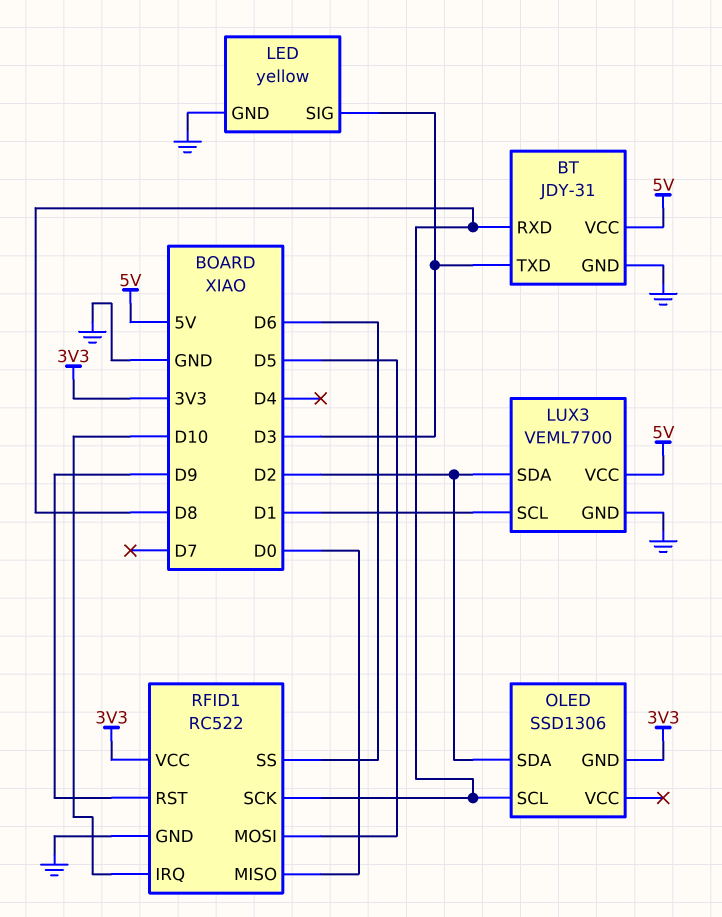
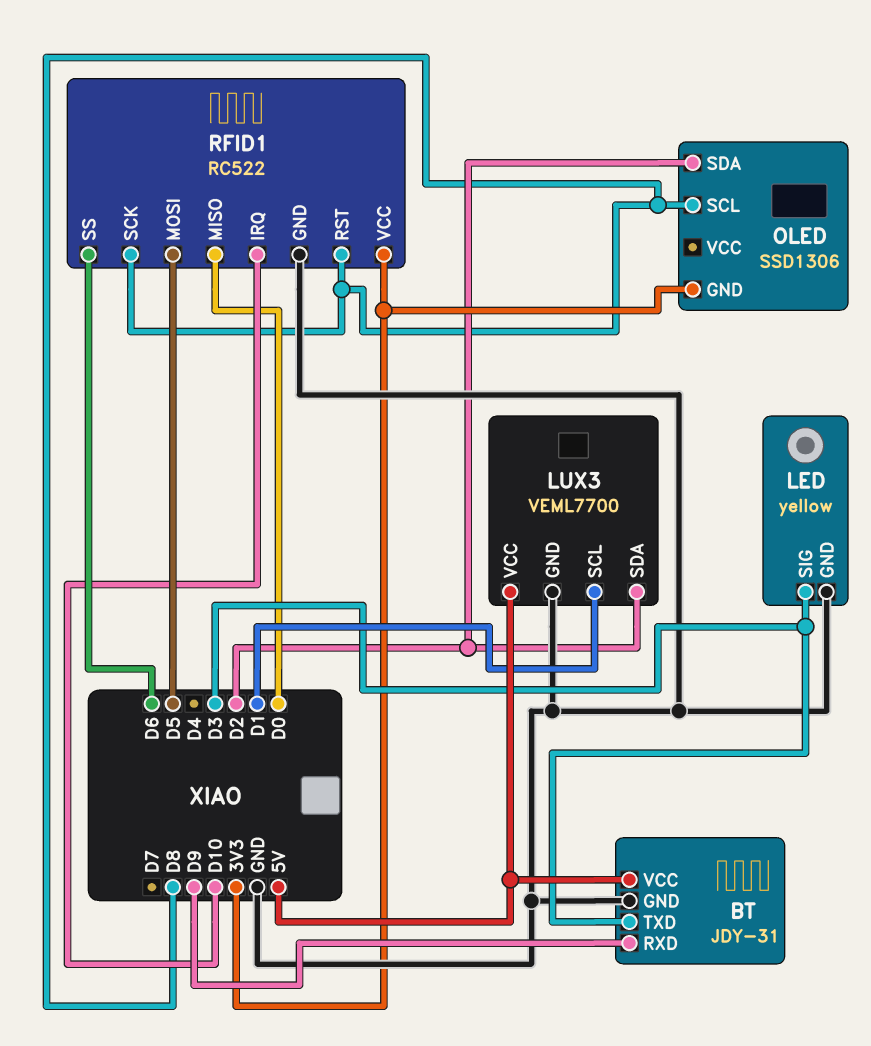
BT pin RXD: D8 -> D9
RFID1 pin RST: D9 -> D8

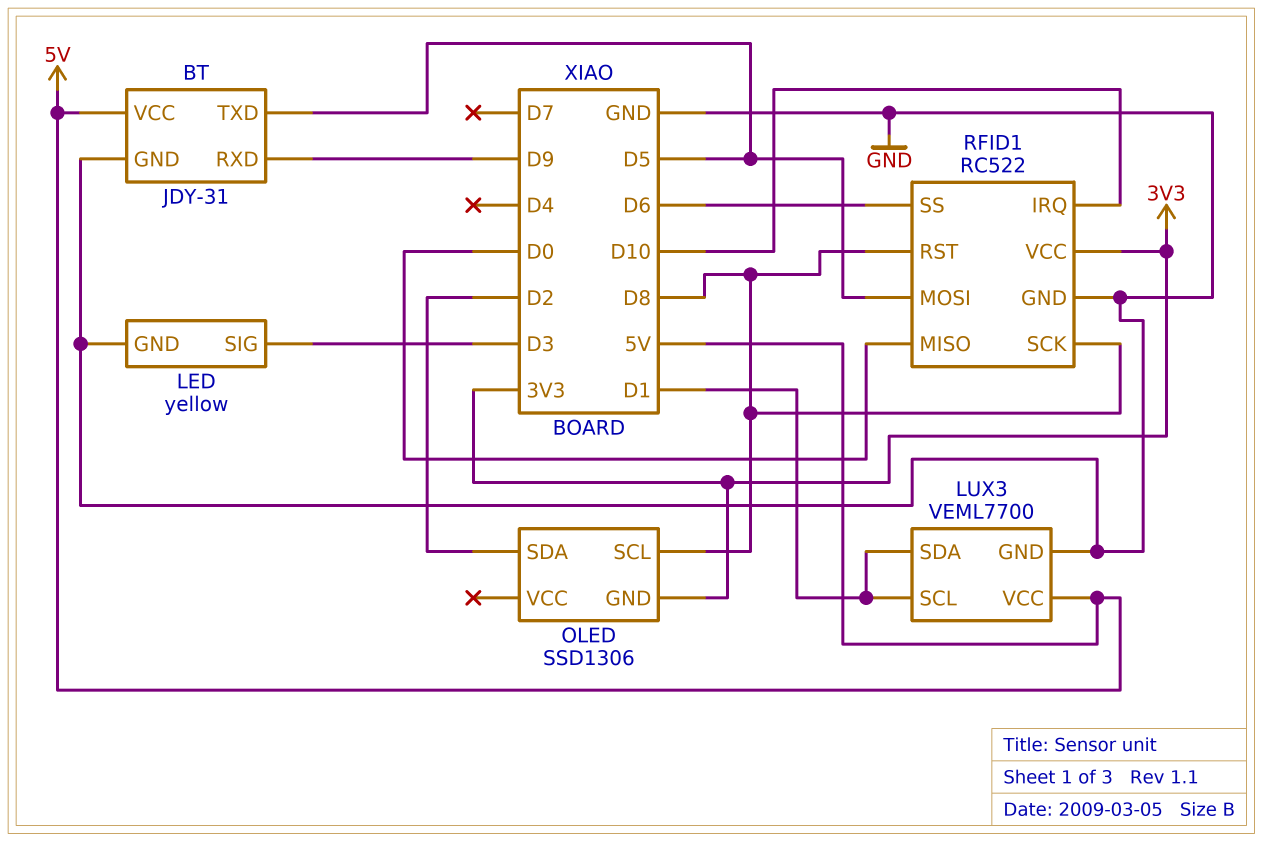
BT pin TXD: D3 -> D5
LUX3 pin SDA: D2 -> D1

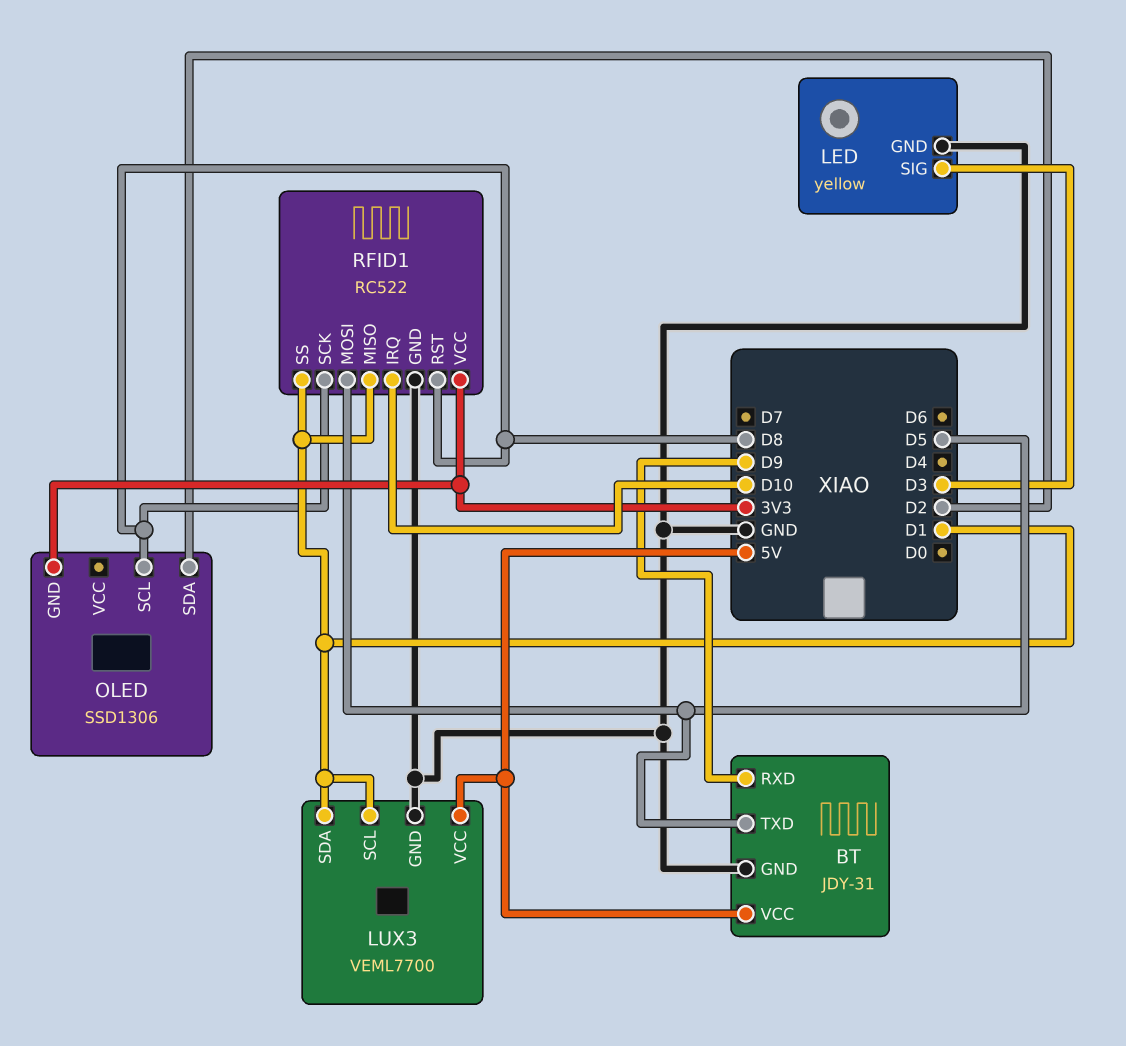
RFID1 pin MISO: D0 -> D1
RFID1 pin SS: D6 -> D1

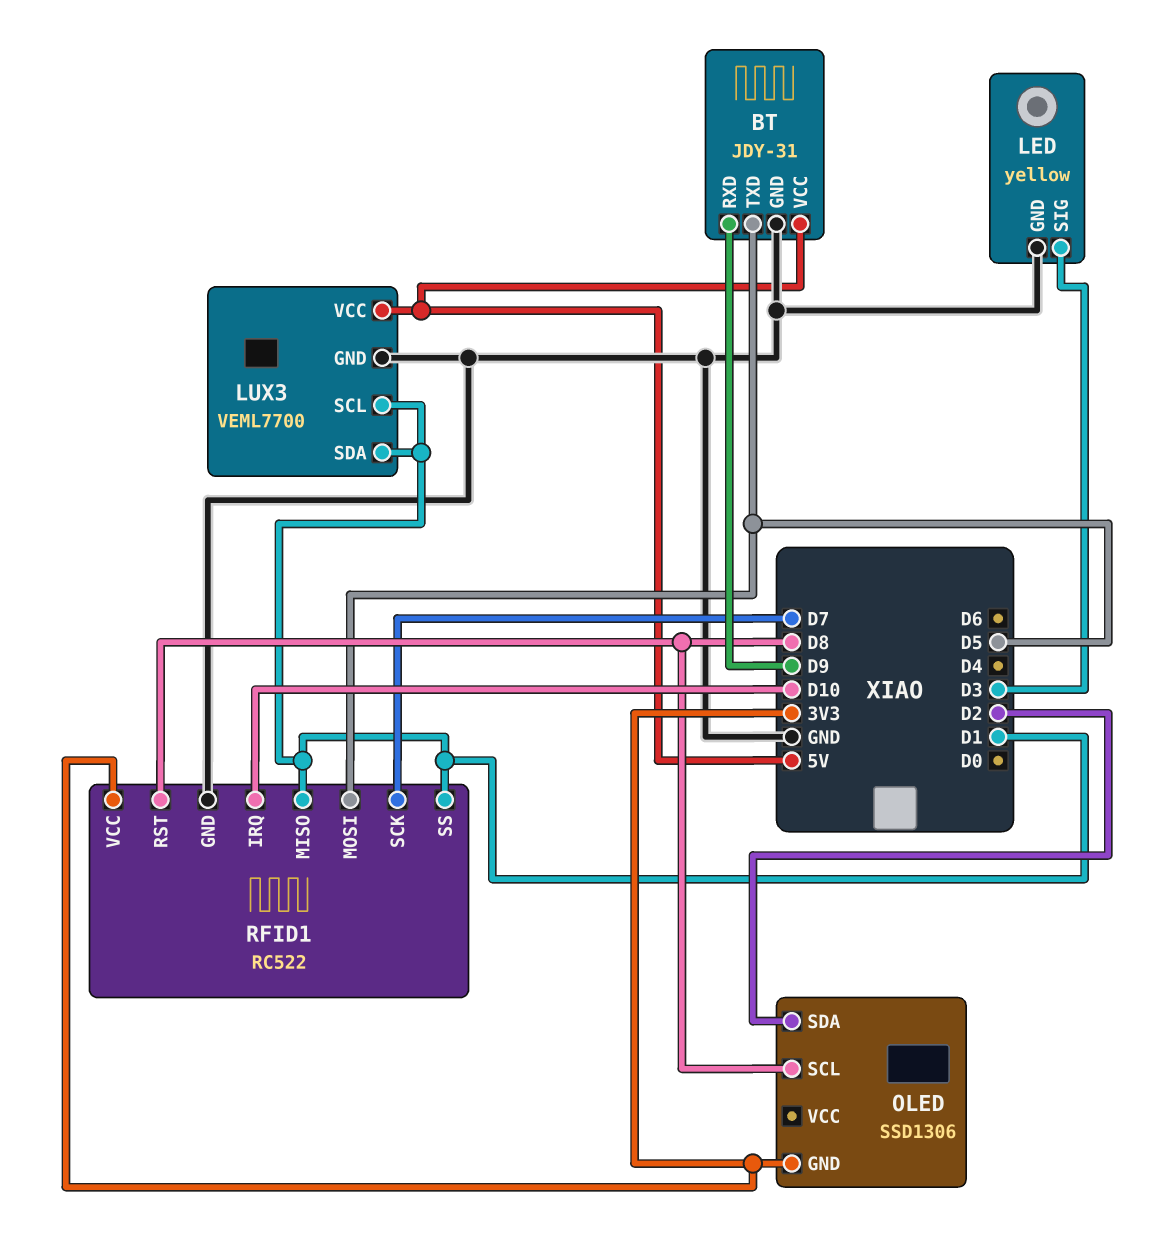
RFID1 pin SCK: D8 -> D7

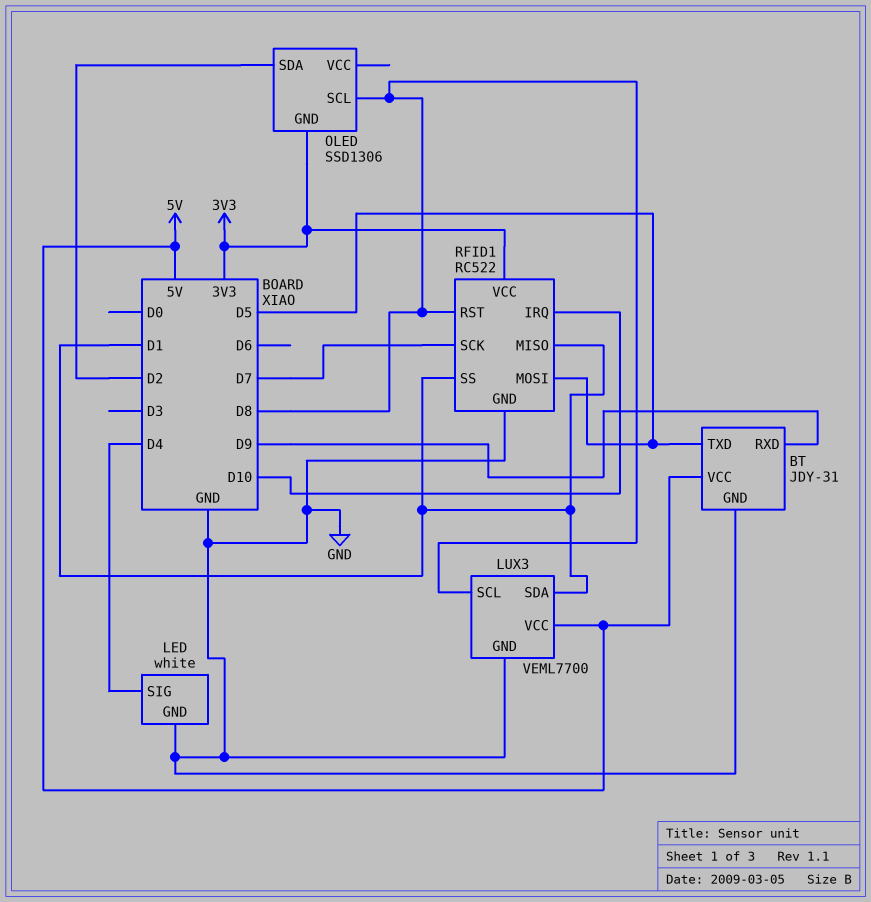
LED: yellow -> white
LED pin SIG: D3 -> D4
LUX3 pin SCL: D1 -> D8

